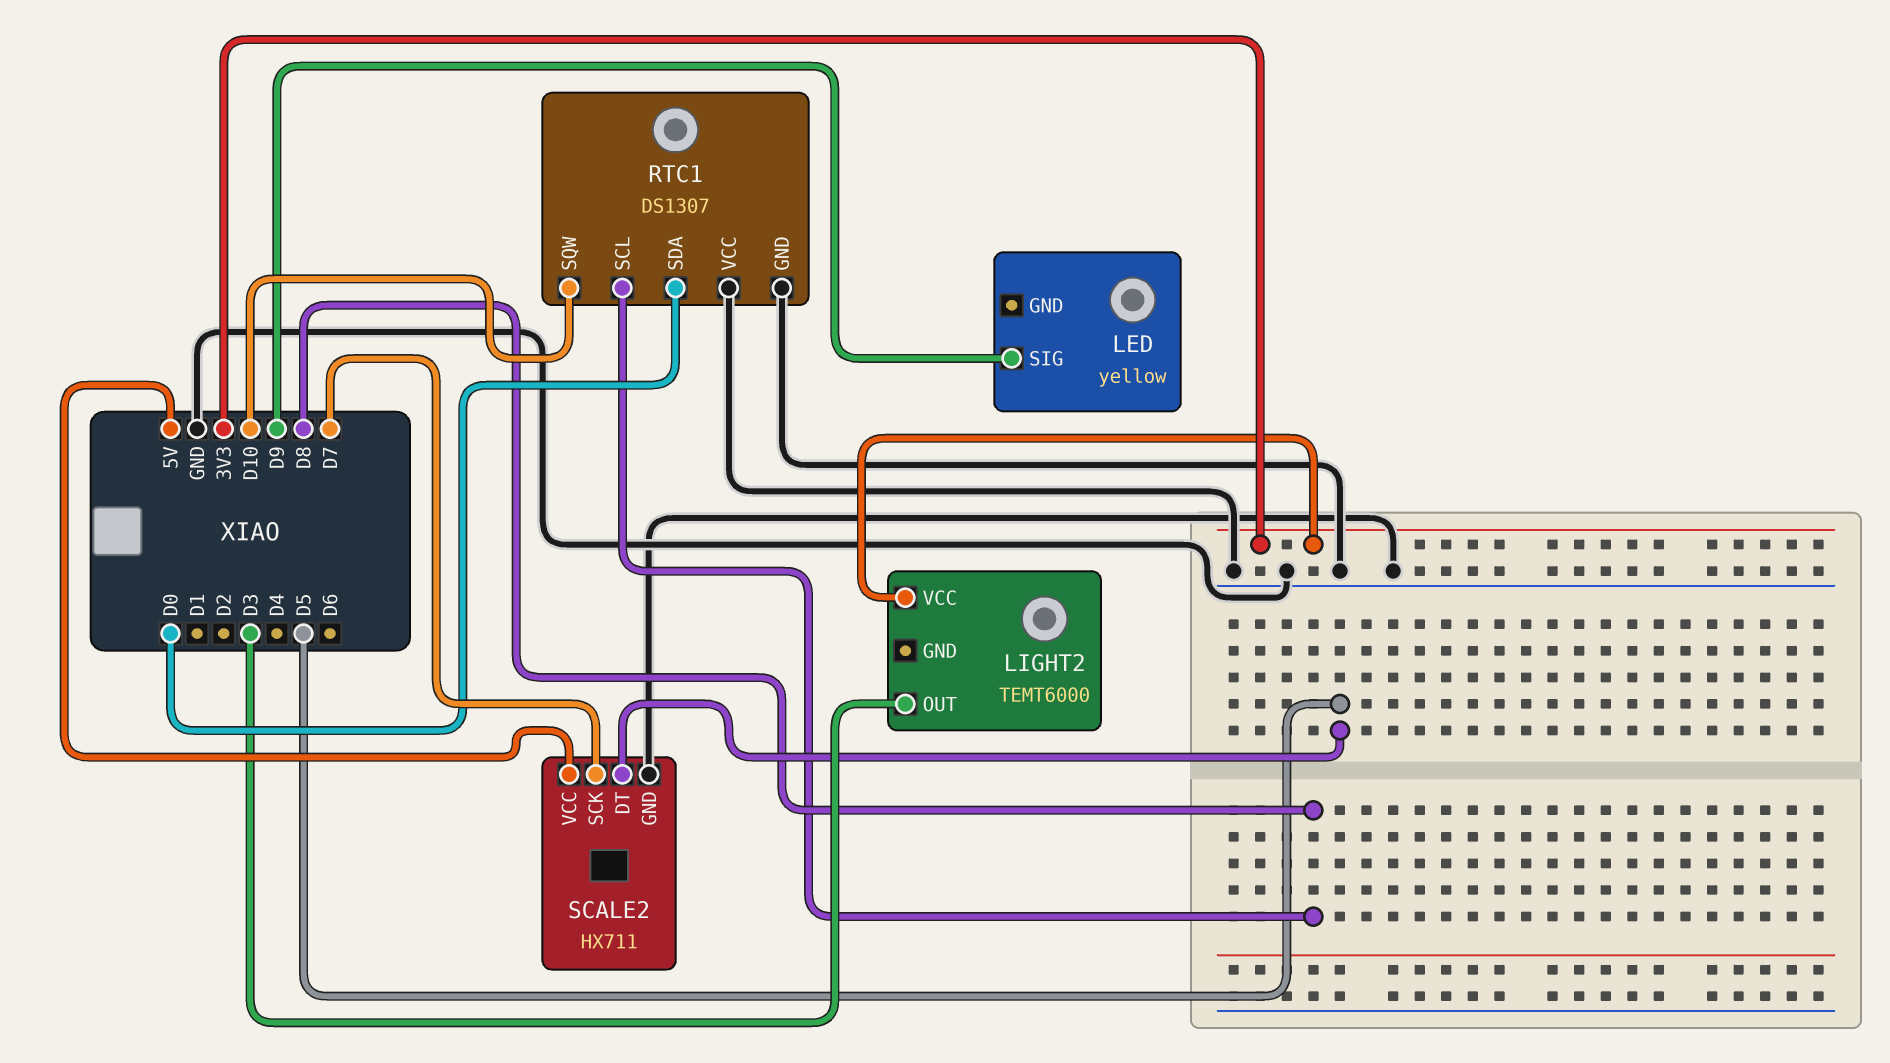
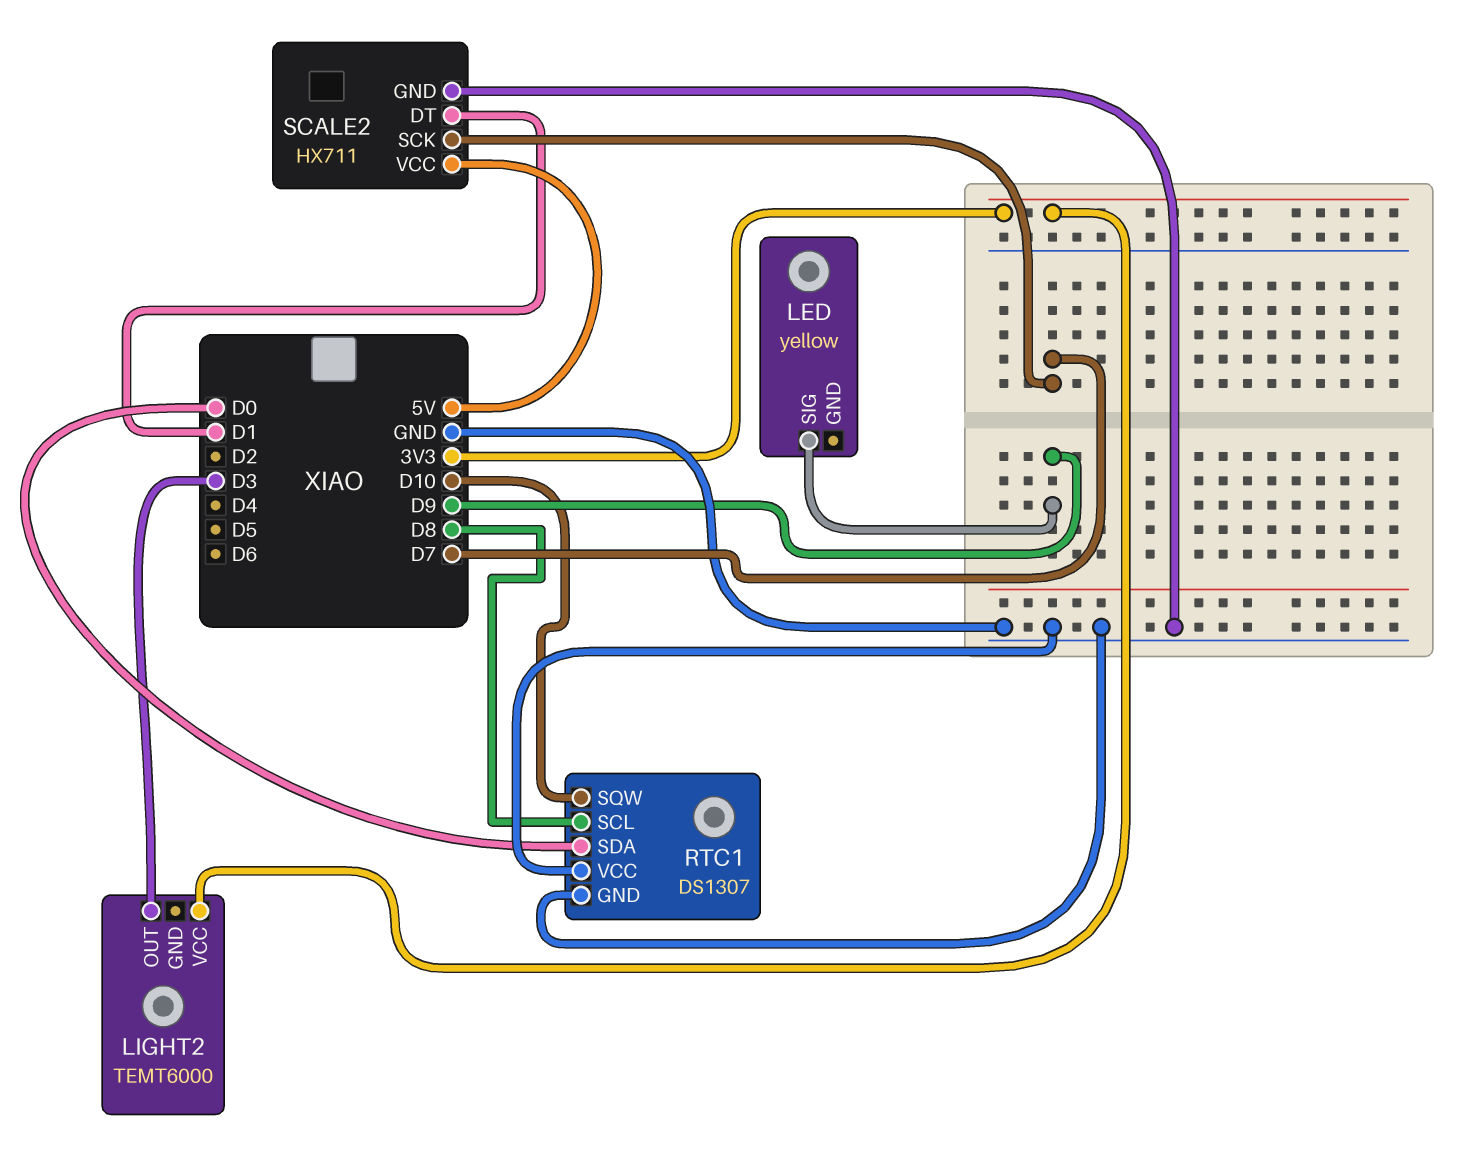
SCALE2 pin DT: D5 -> D1

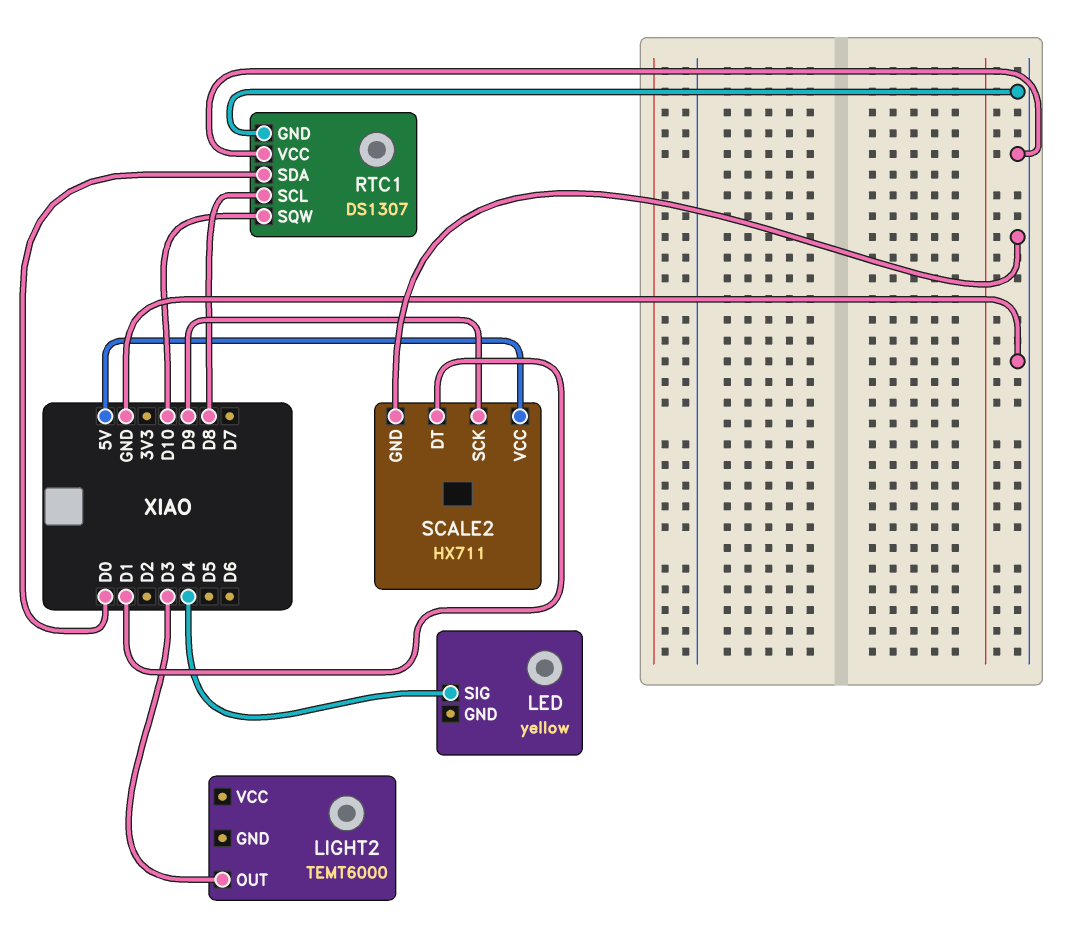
LED pin SIG: D9 -> D4
LIGHT2 pin VCC: 3V3 -> none
SCALE2 pin SCK: D7 -> D9

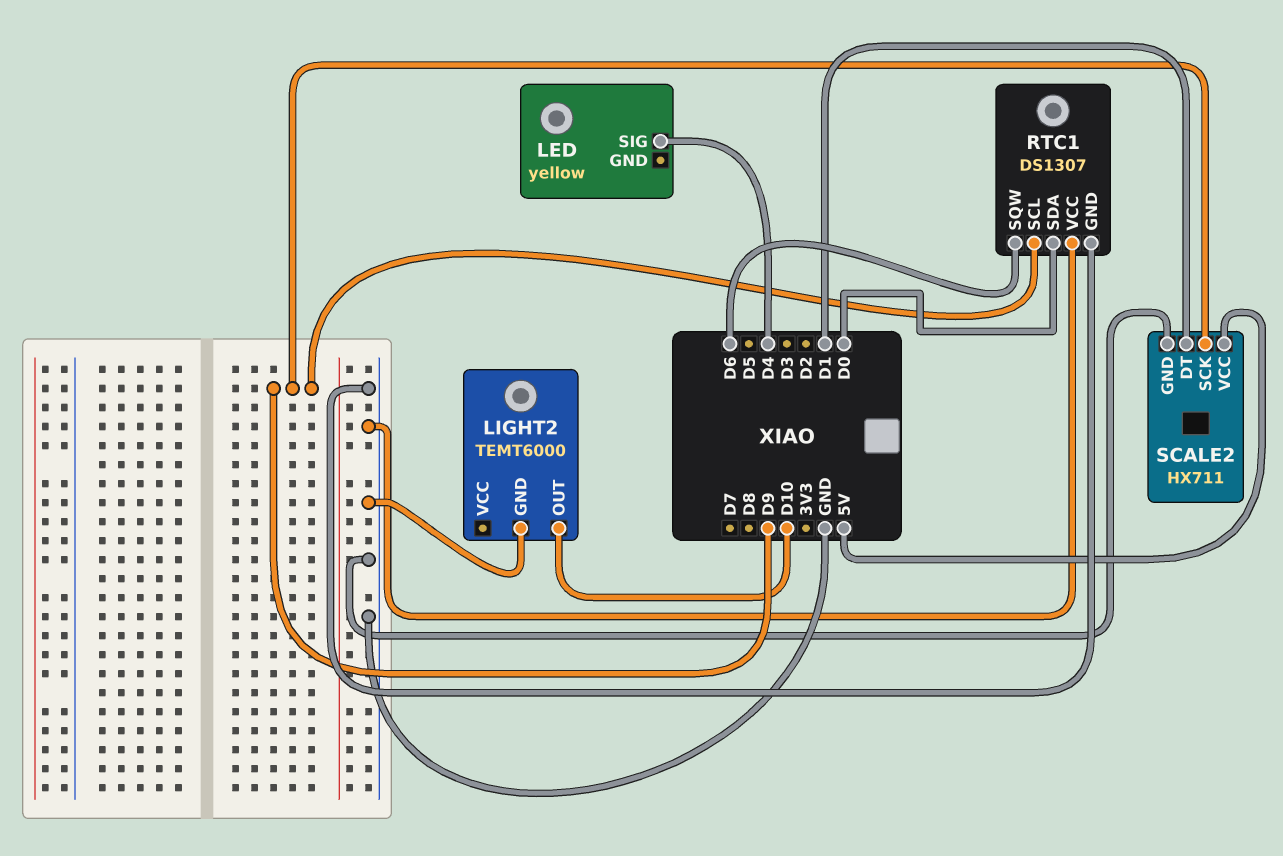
LIGHT2 pin GND: none -> GND
LIGHT2 pin OUT: D3 -> D10
RTC1 pin SCL: D8 -> D9
RTC1 pin SQW: D10 -> D6

